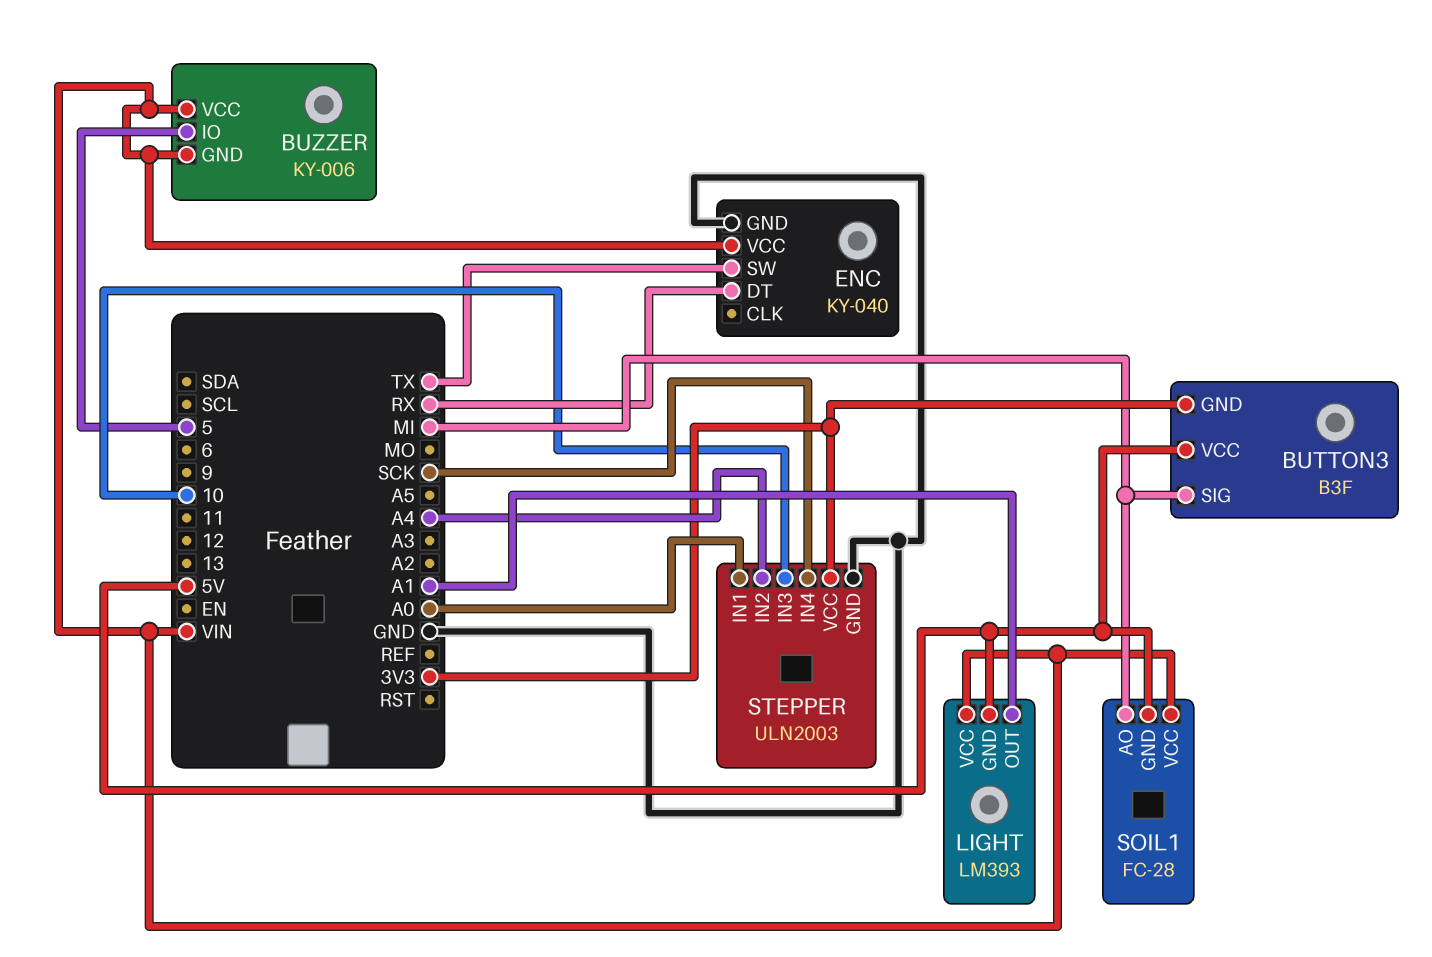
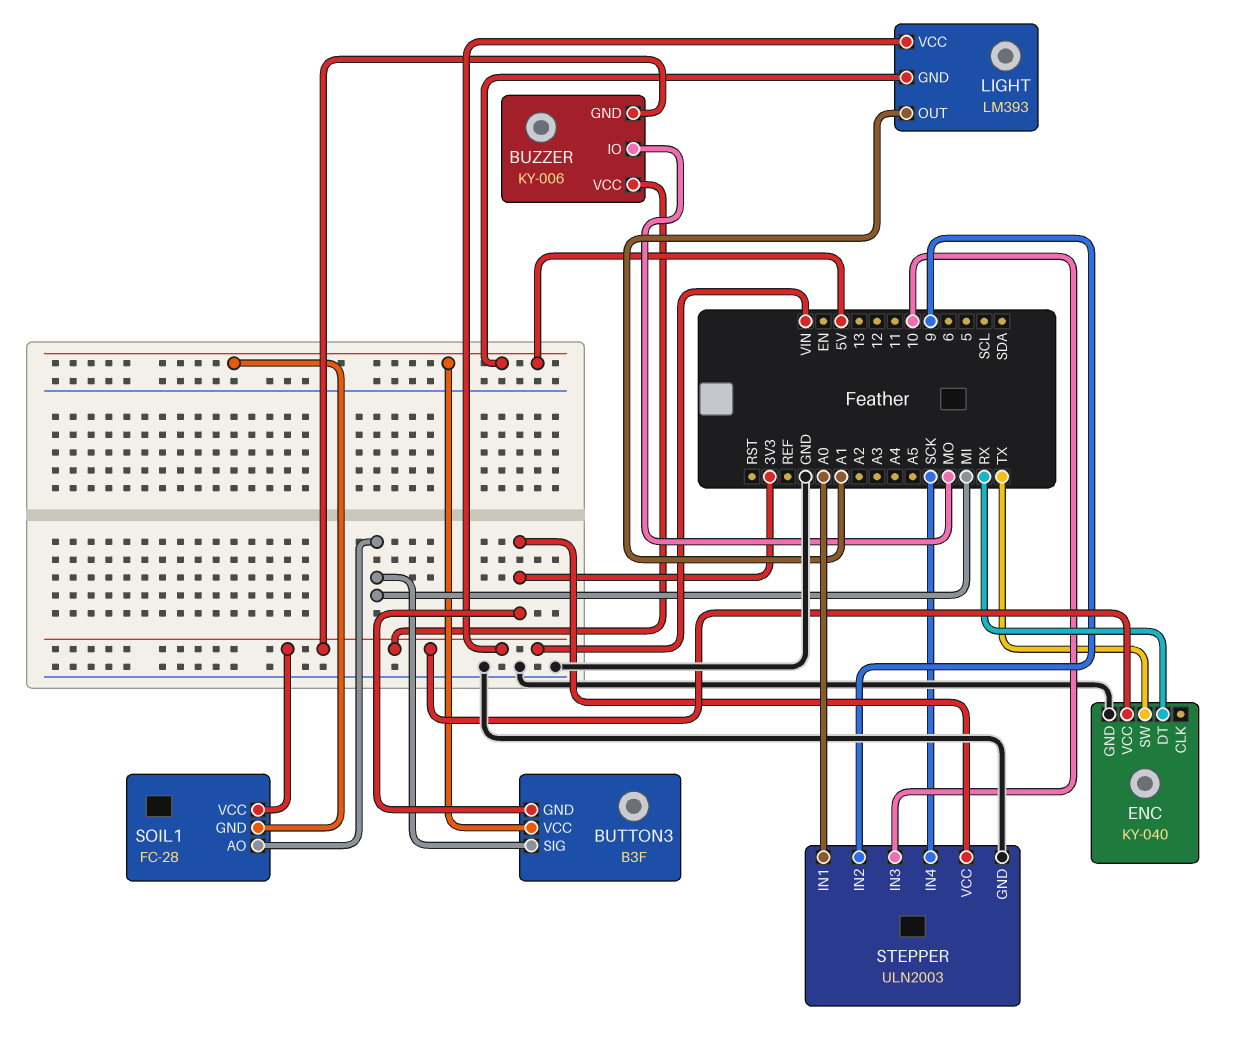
BUZZER pin IO: 5 -> MO
STEPPER pin IN2: A4 -> 9

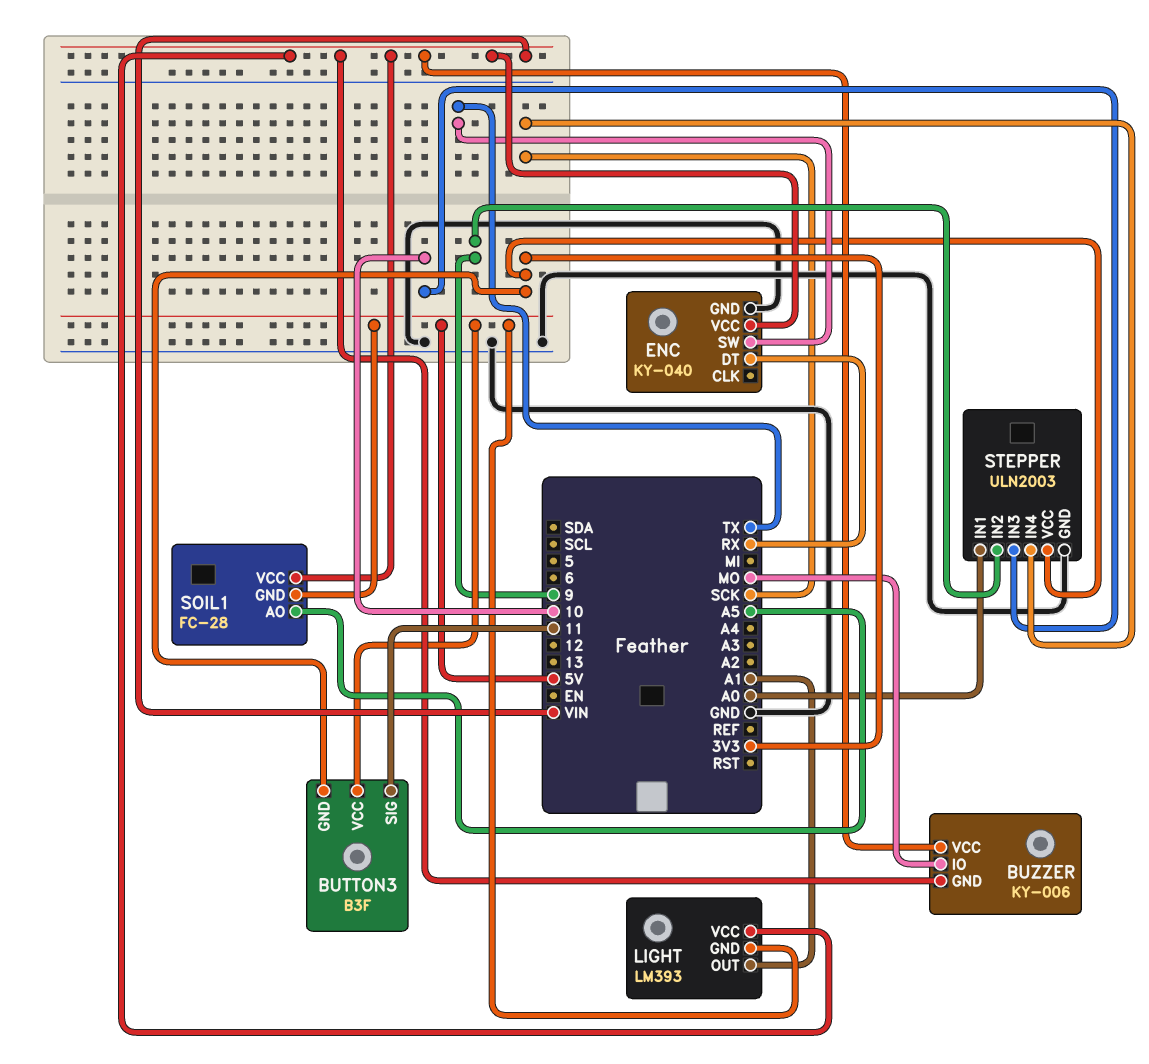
BUTTON3 pin SIG: MI -> 11
SOIL1 pin AO: MI -> A5

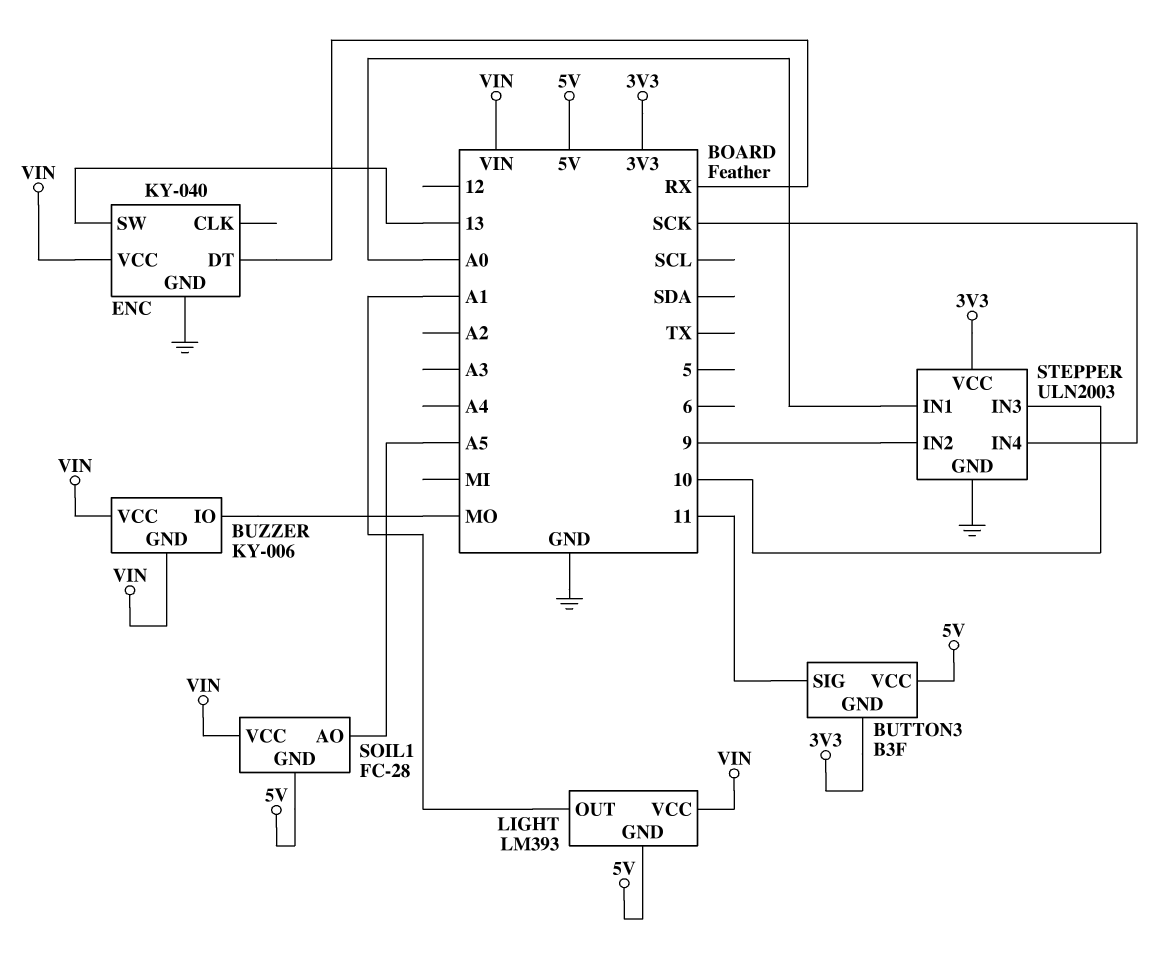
ENC pin SW: TX -> 13

